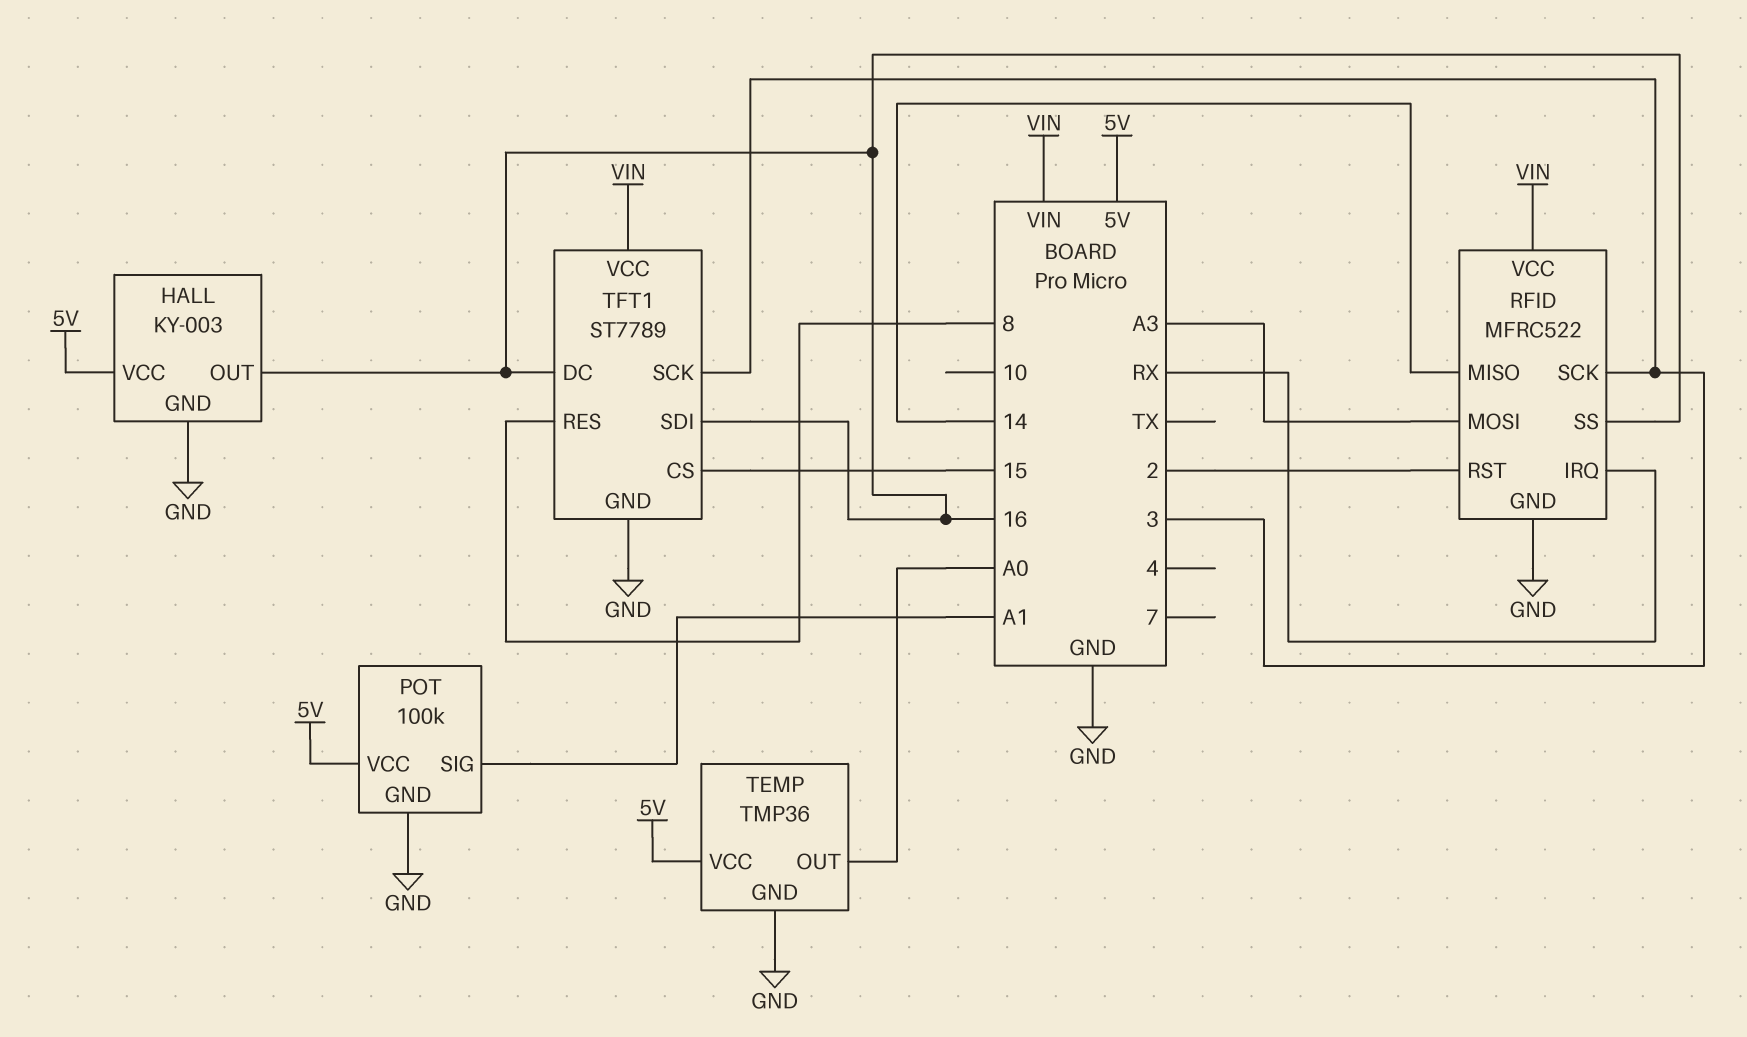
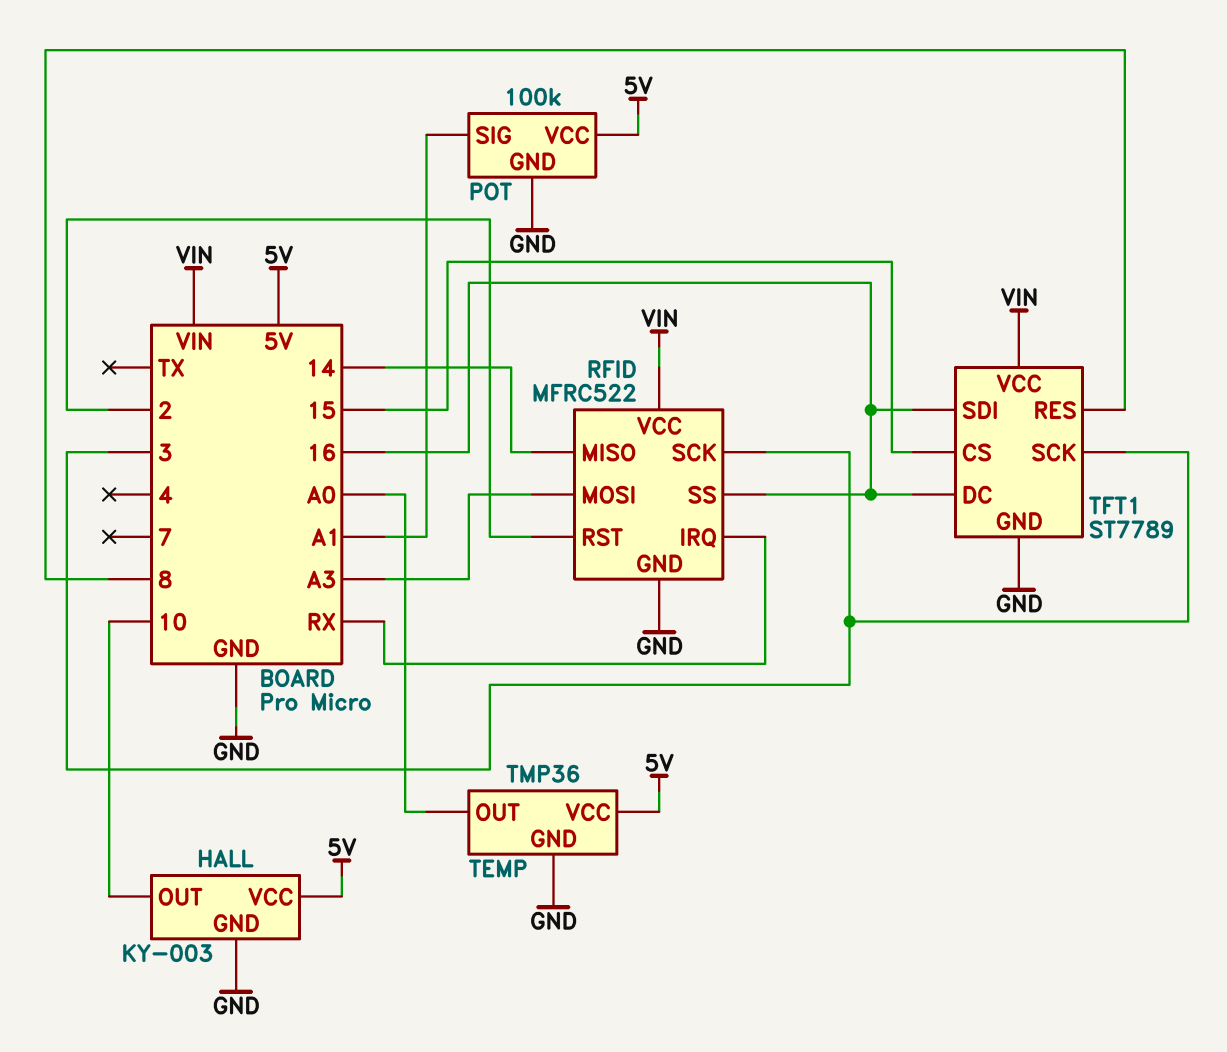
HALL pin OUT: 16 -> 10

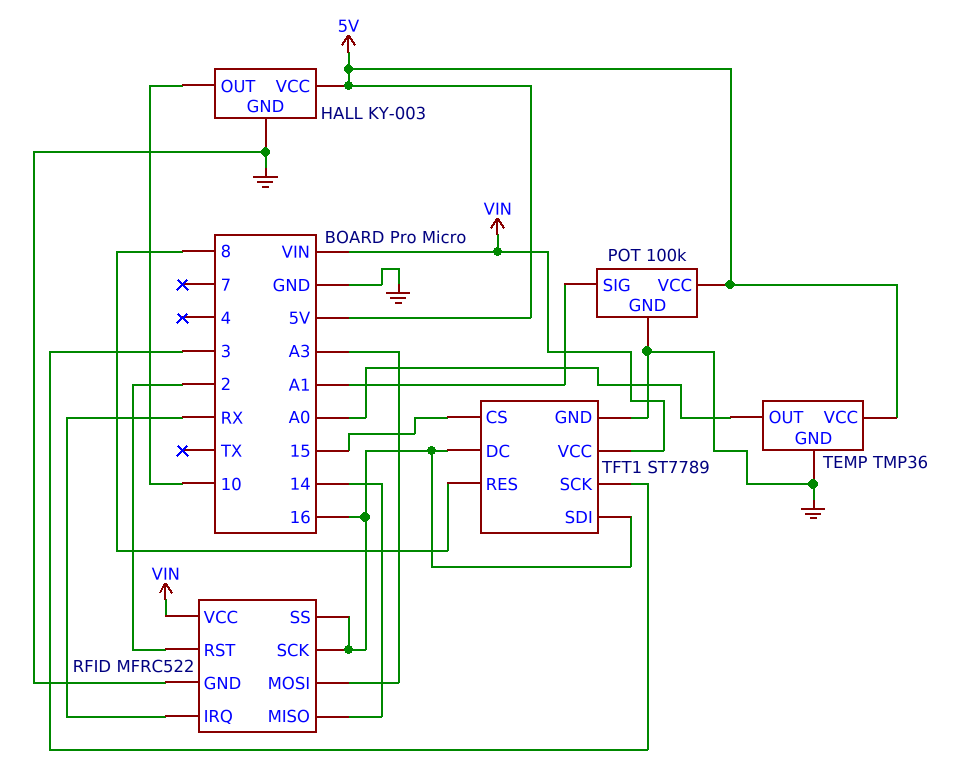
RFID pin SCK: 3 -> 16

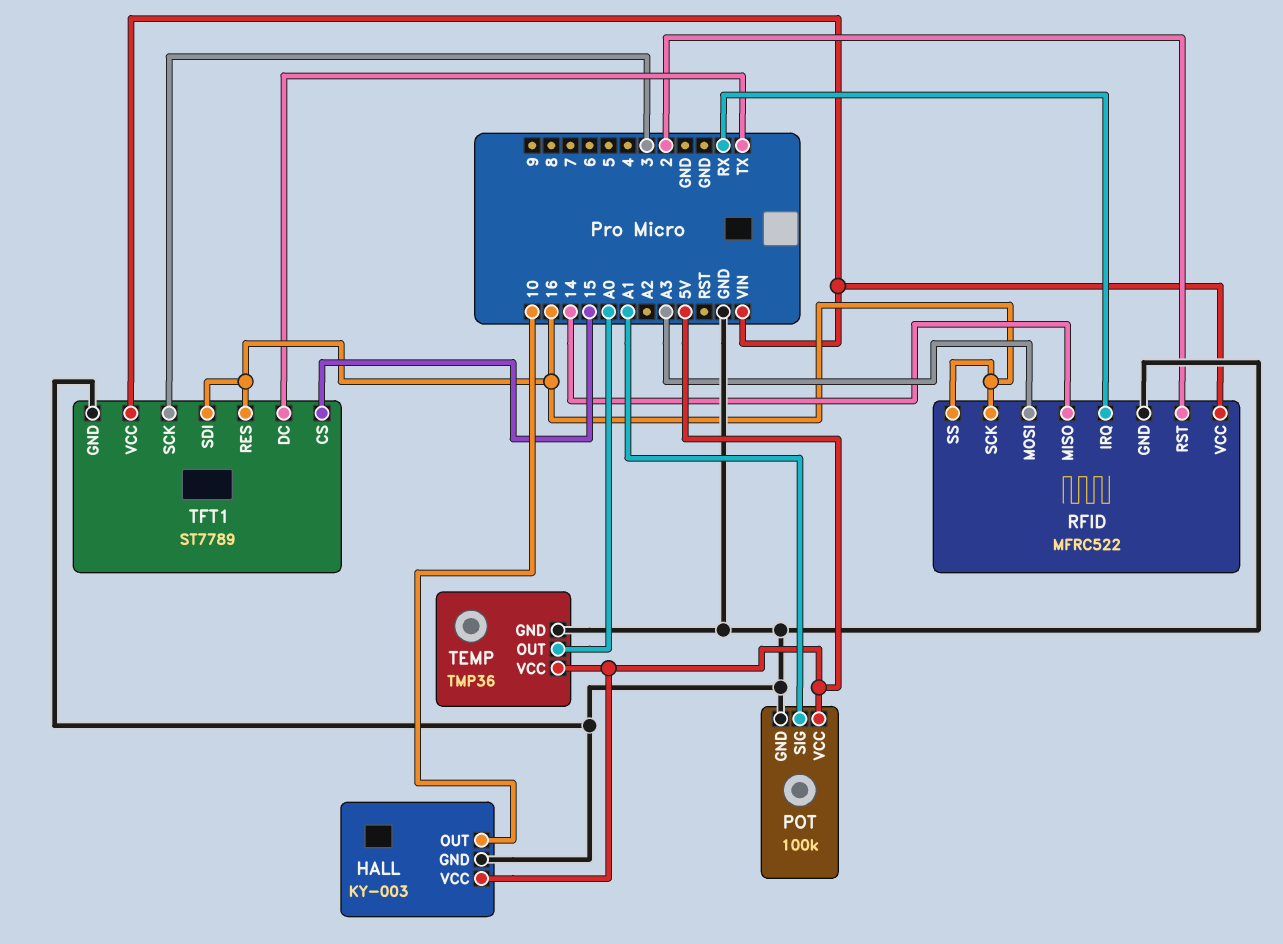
TFT1 pin DC: 16 -> TX
TFT1 pin RES: 8 -> 16

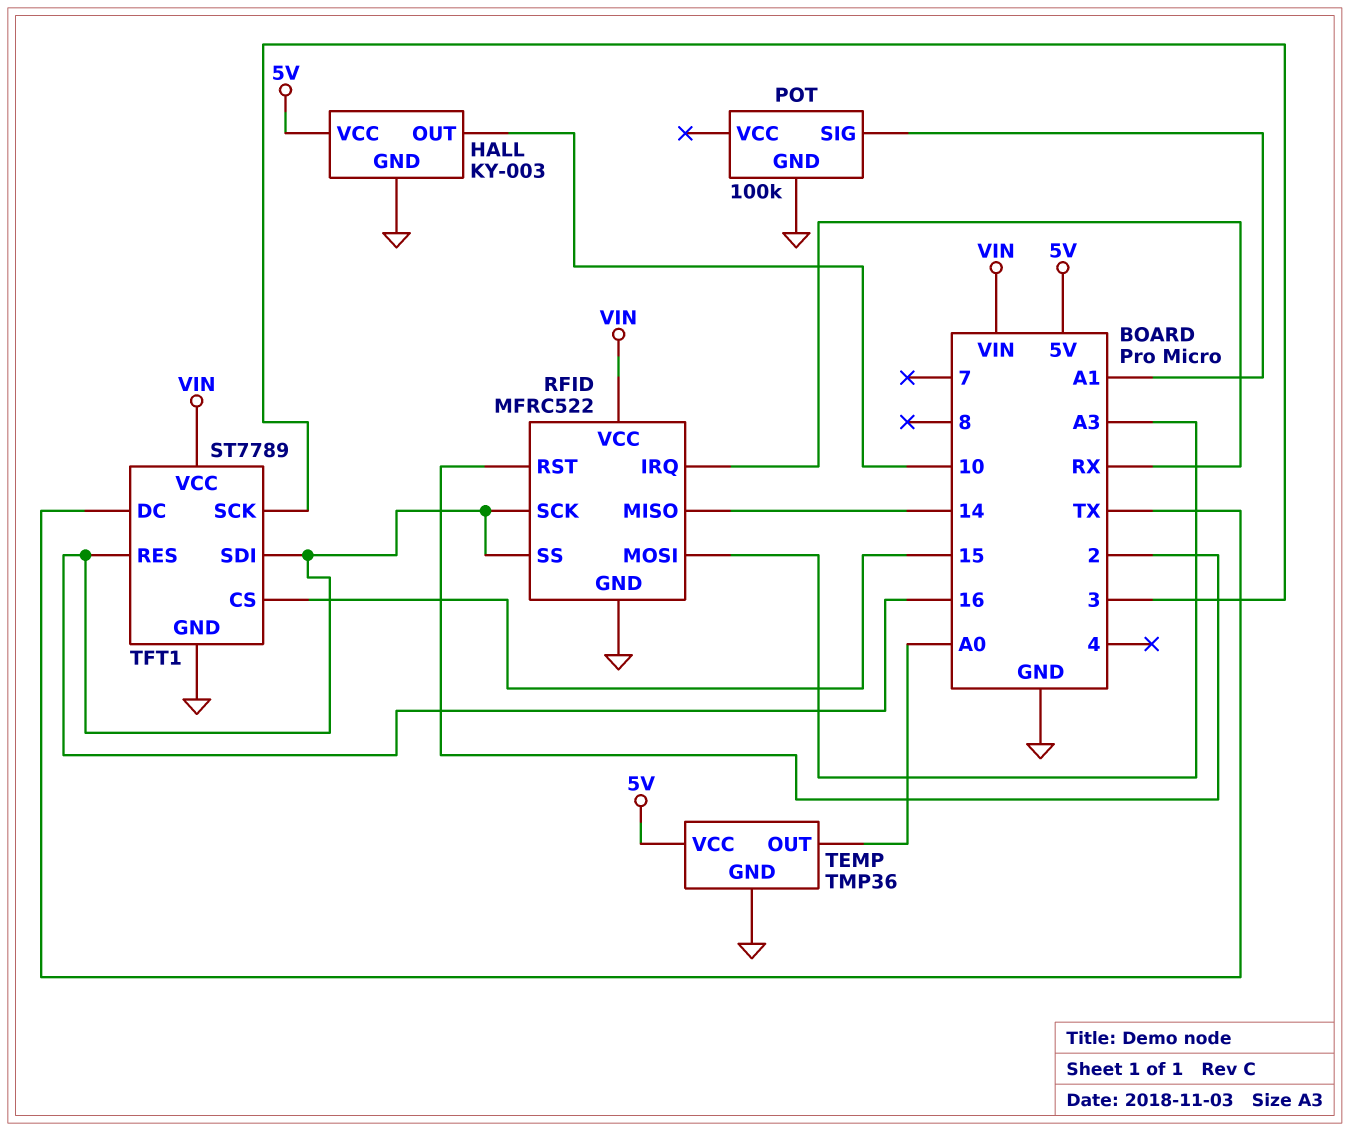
POT pin VCC: 5V -> none

